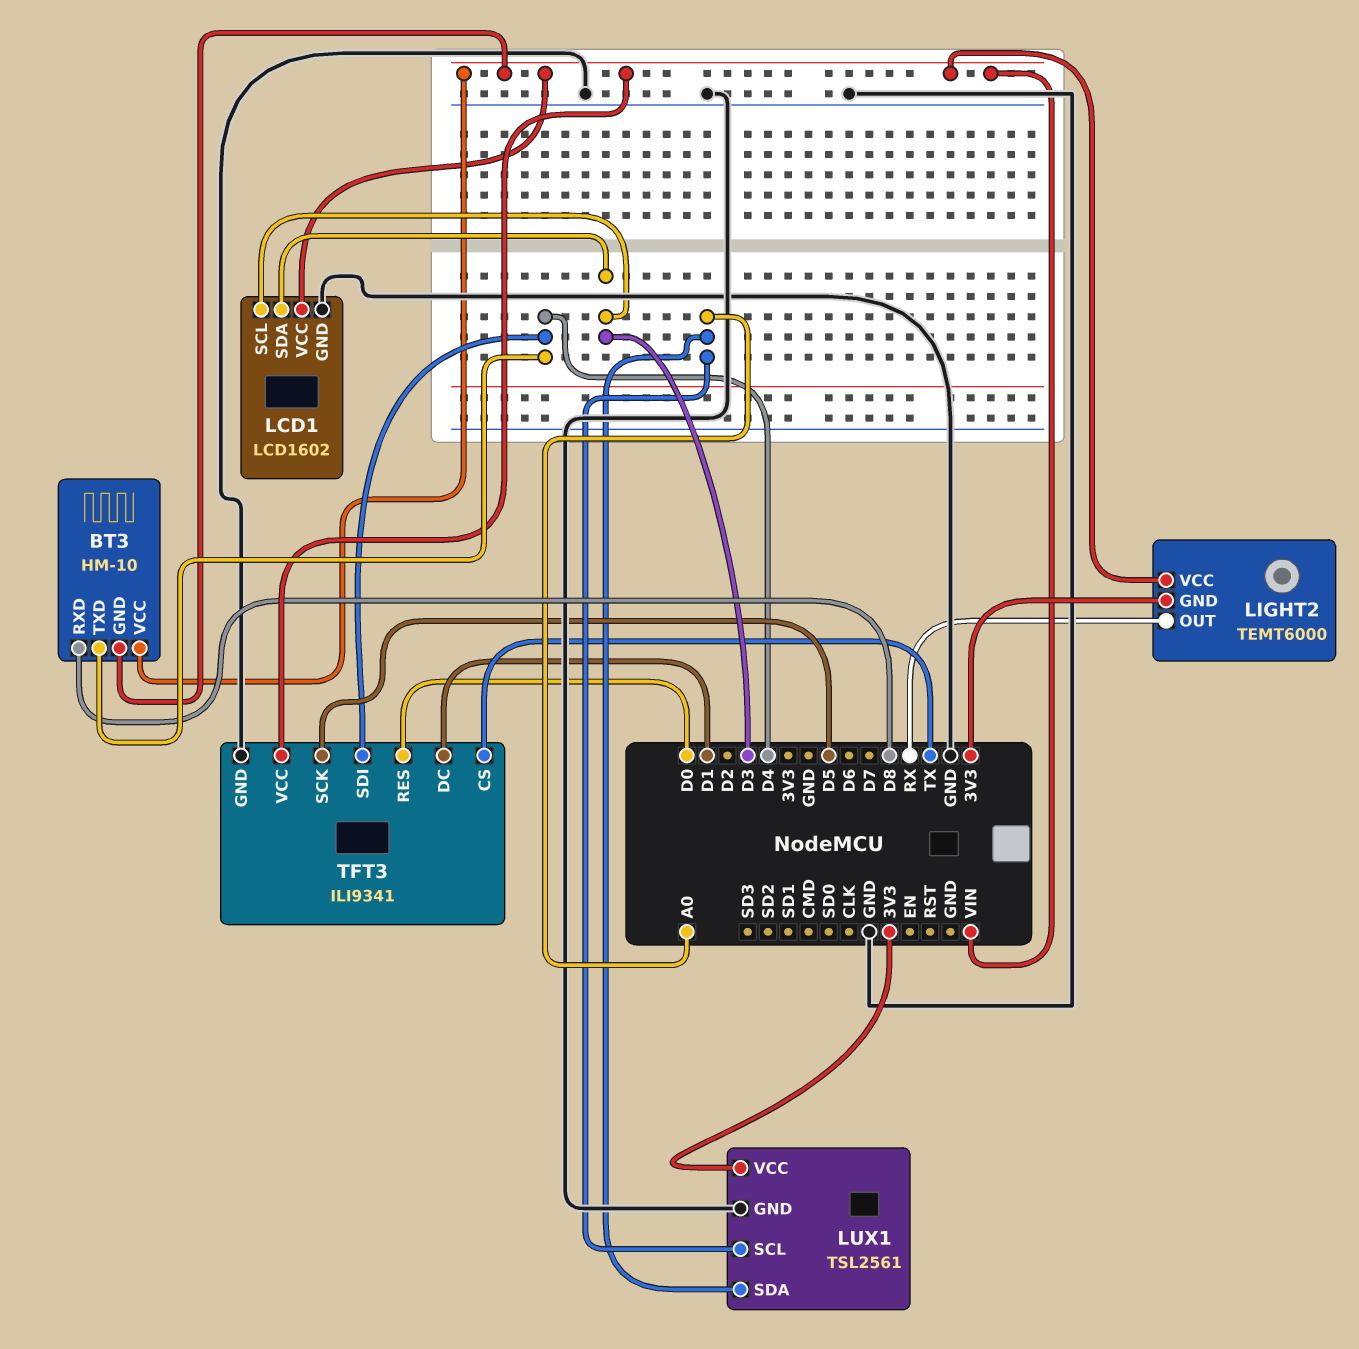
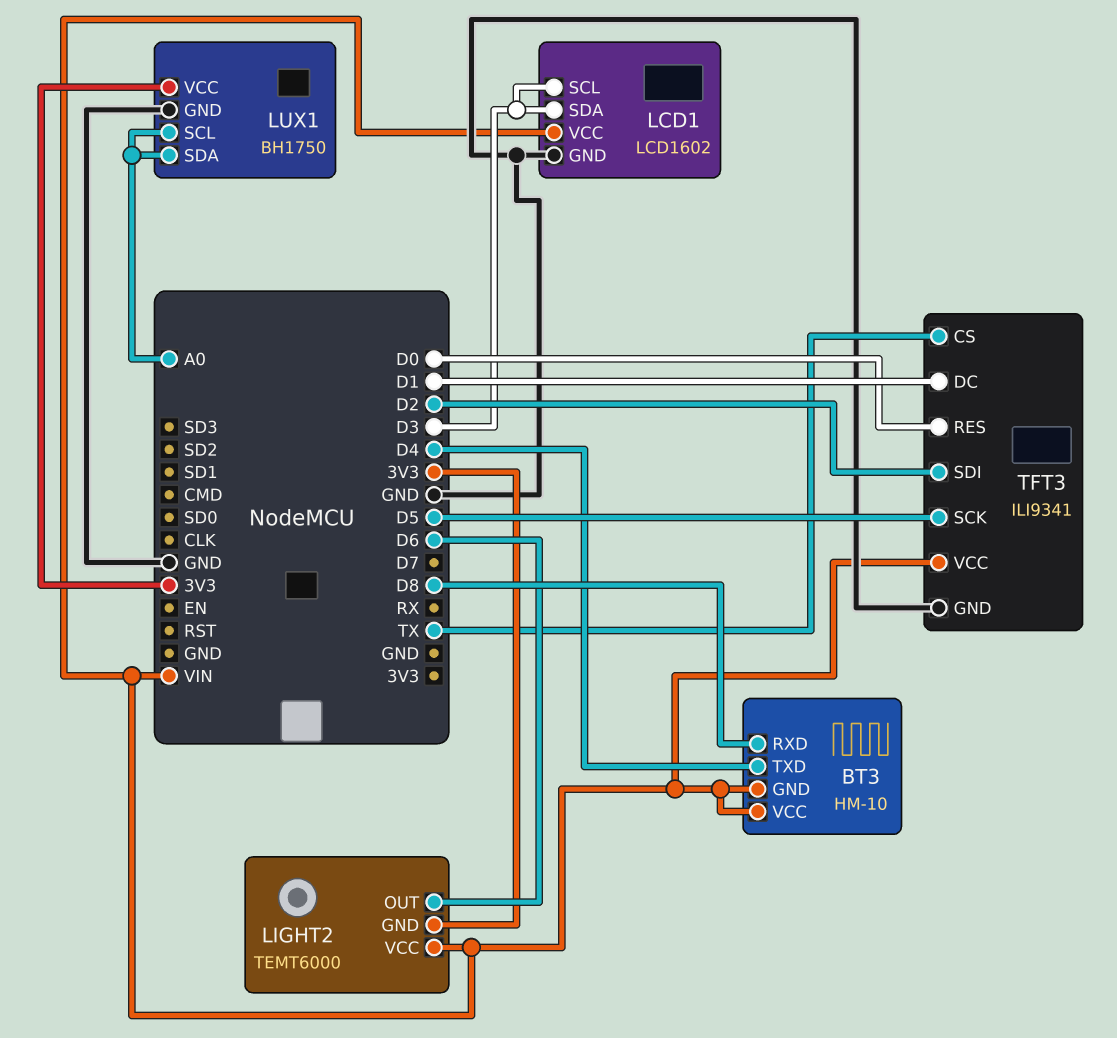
LIGHT2 pin OUT: RX -> D6
LUX1: TSL2561 -> BH1750
TFT3 pin SDI: D4 -> D2

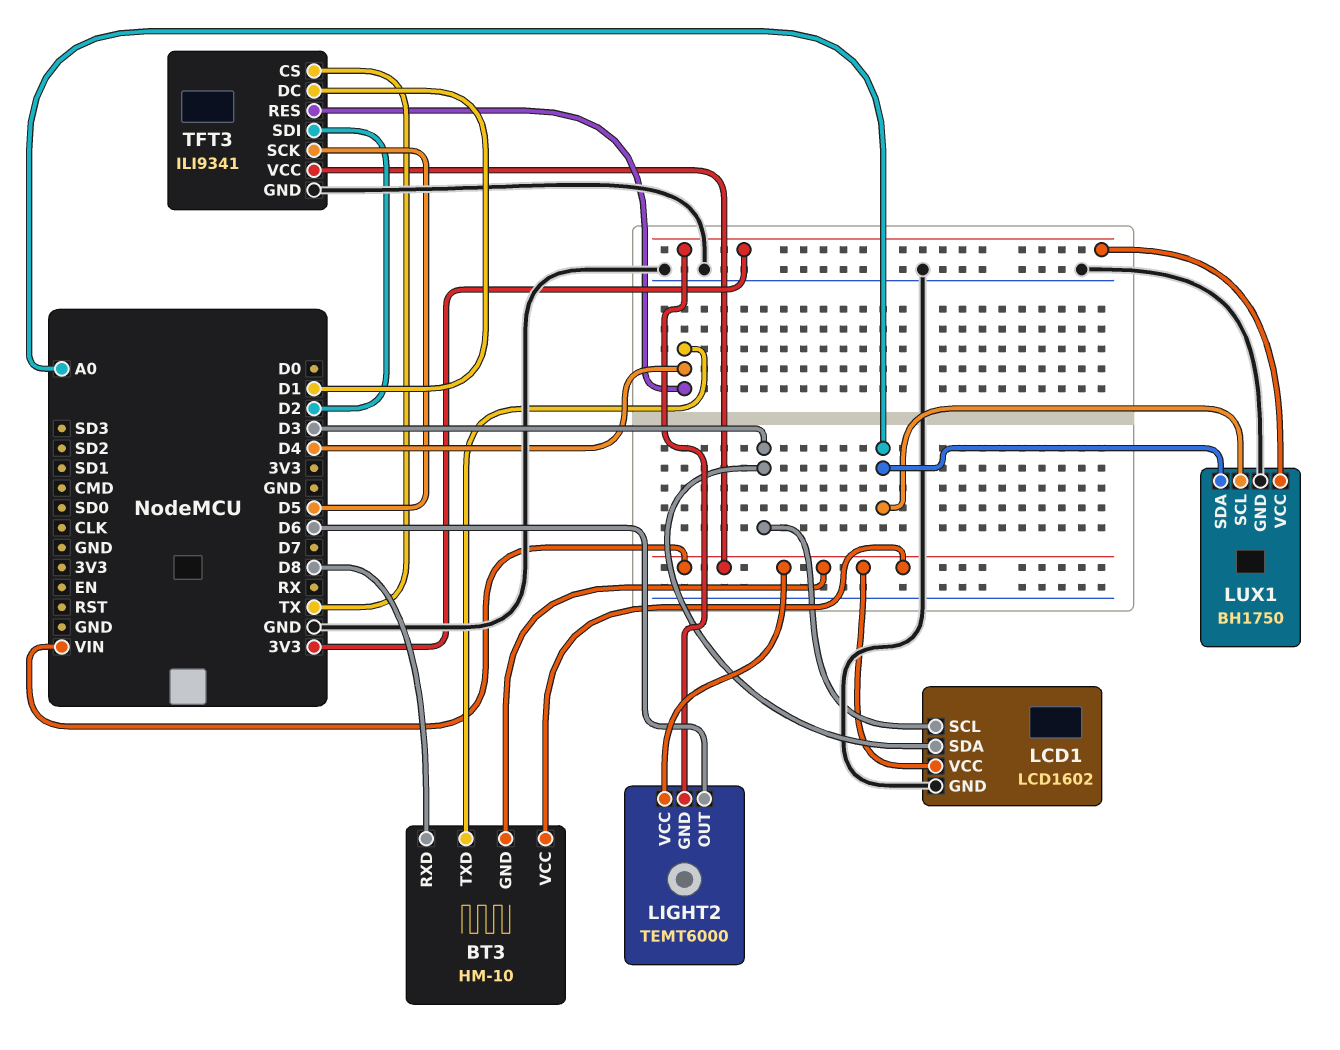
TFT3 pin RES: D0 -> D4

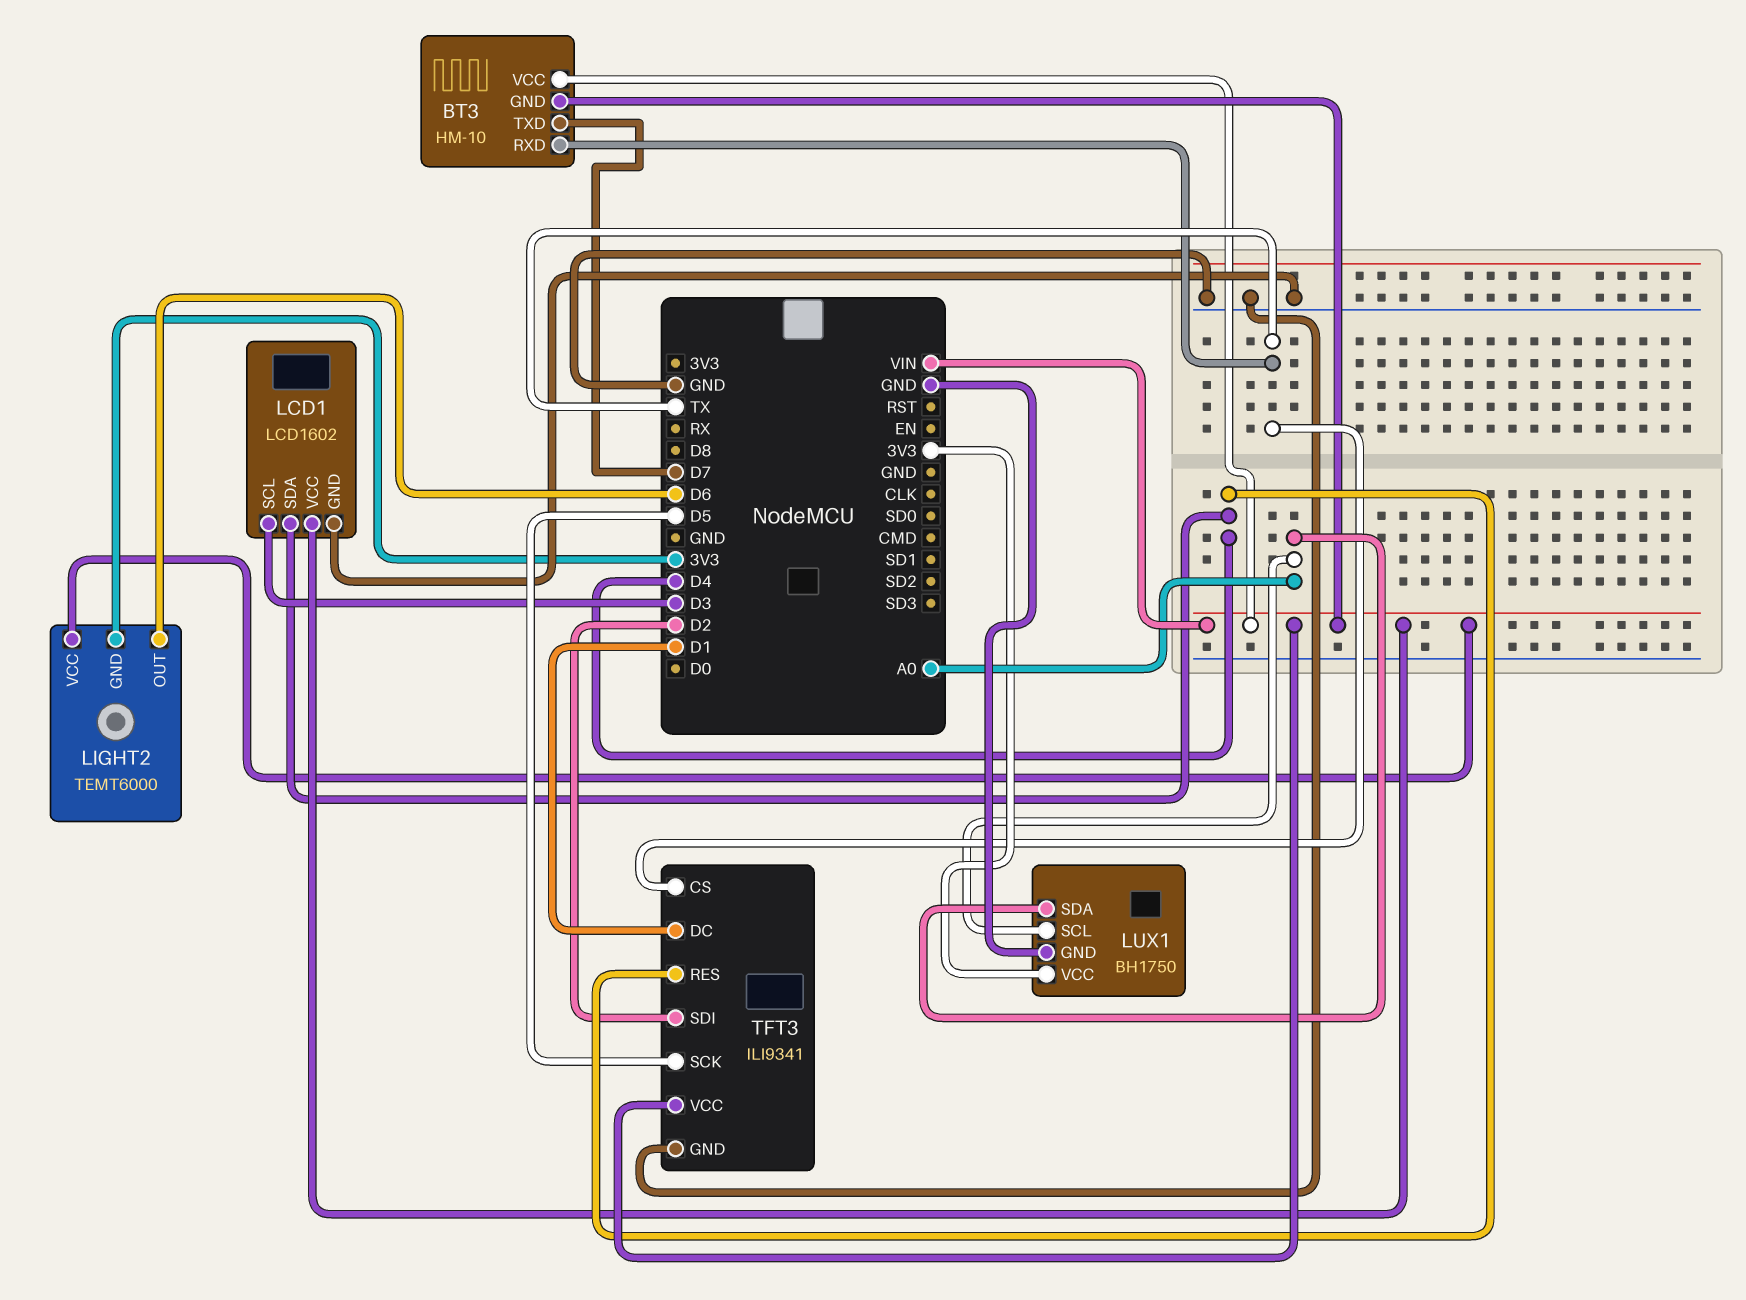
BT3 pin RXD: D8 -> TX
BT3 pin TXD: D4 -> D7
LCD1 pin SDA: D3 -> D4

